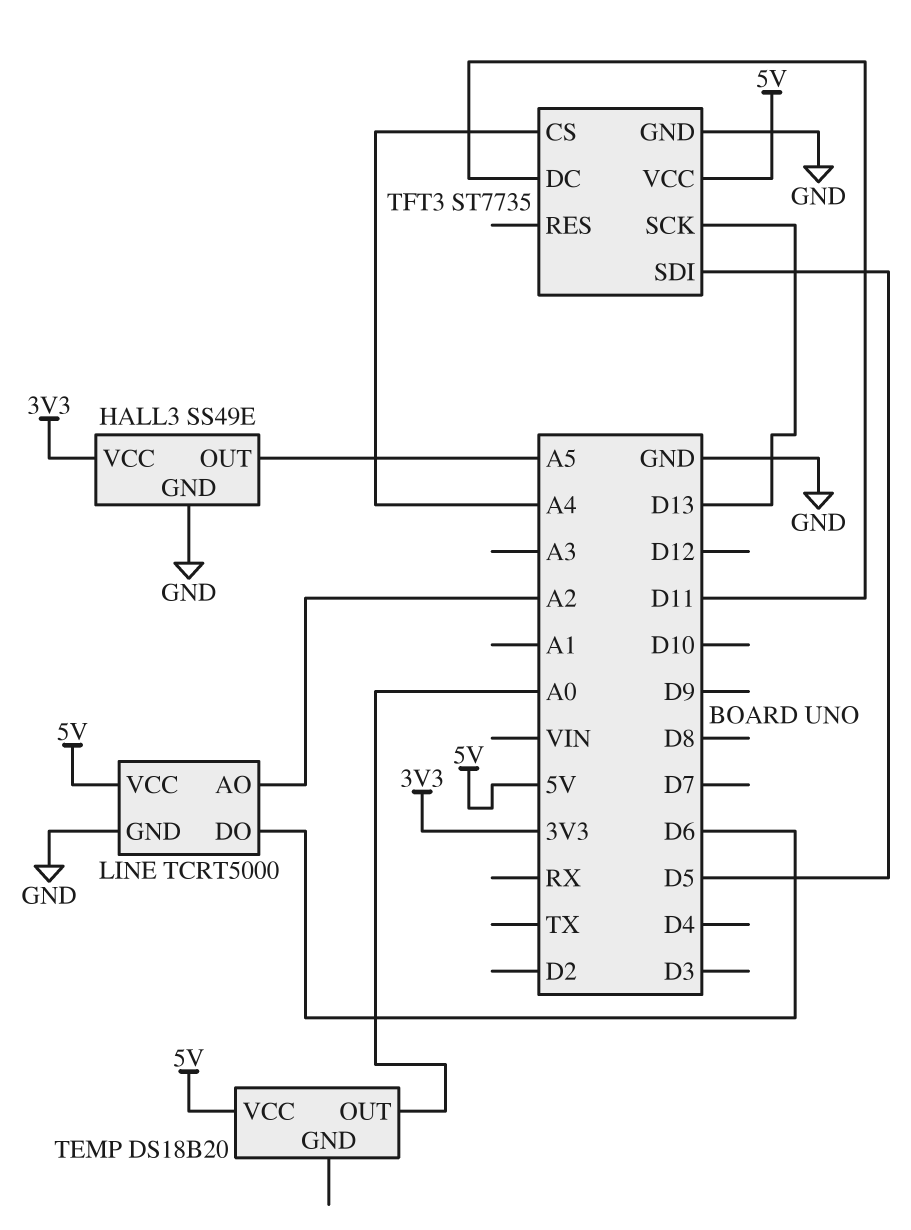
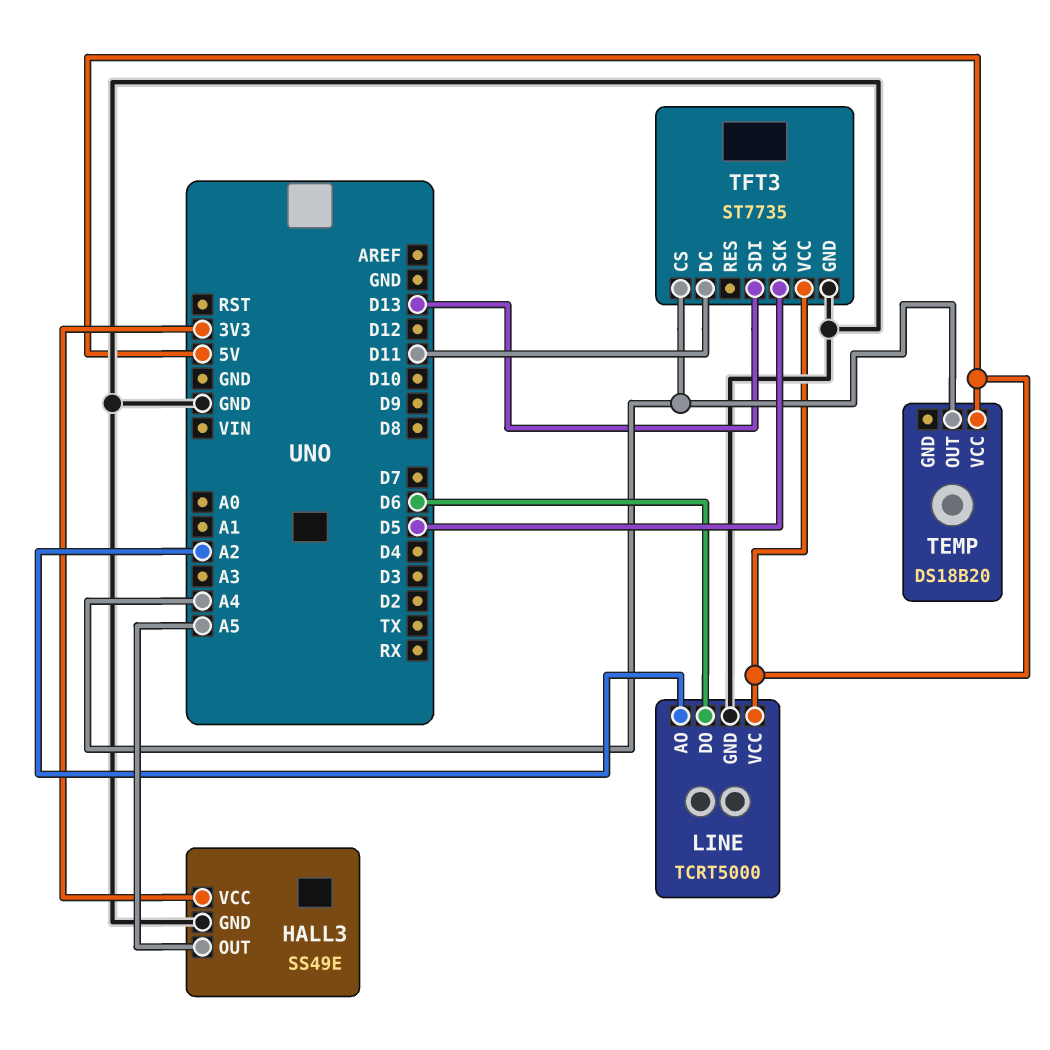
TEMP pin OUT: A0 -> A4
TFT3 pin SCK: D13 -> D5
TFT3 pin SDI: D5 -> D13

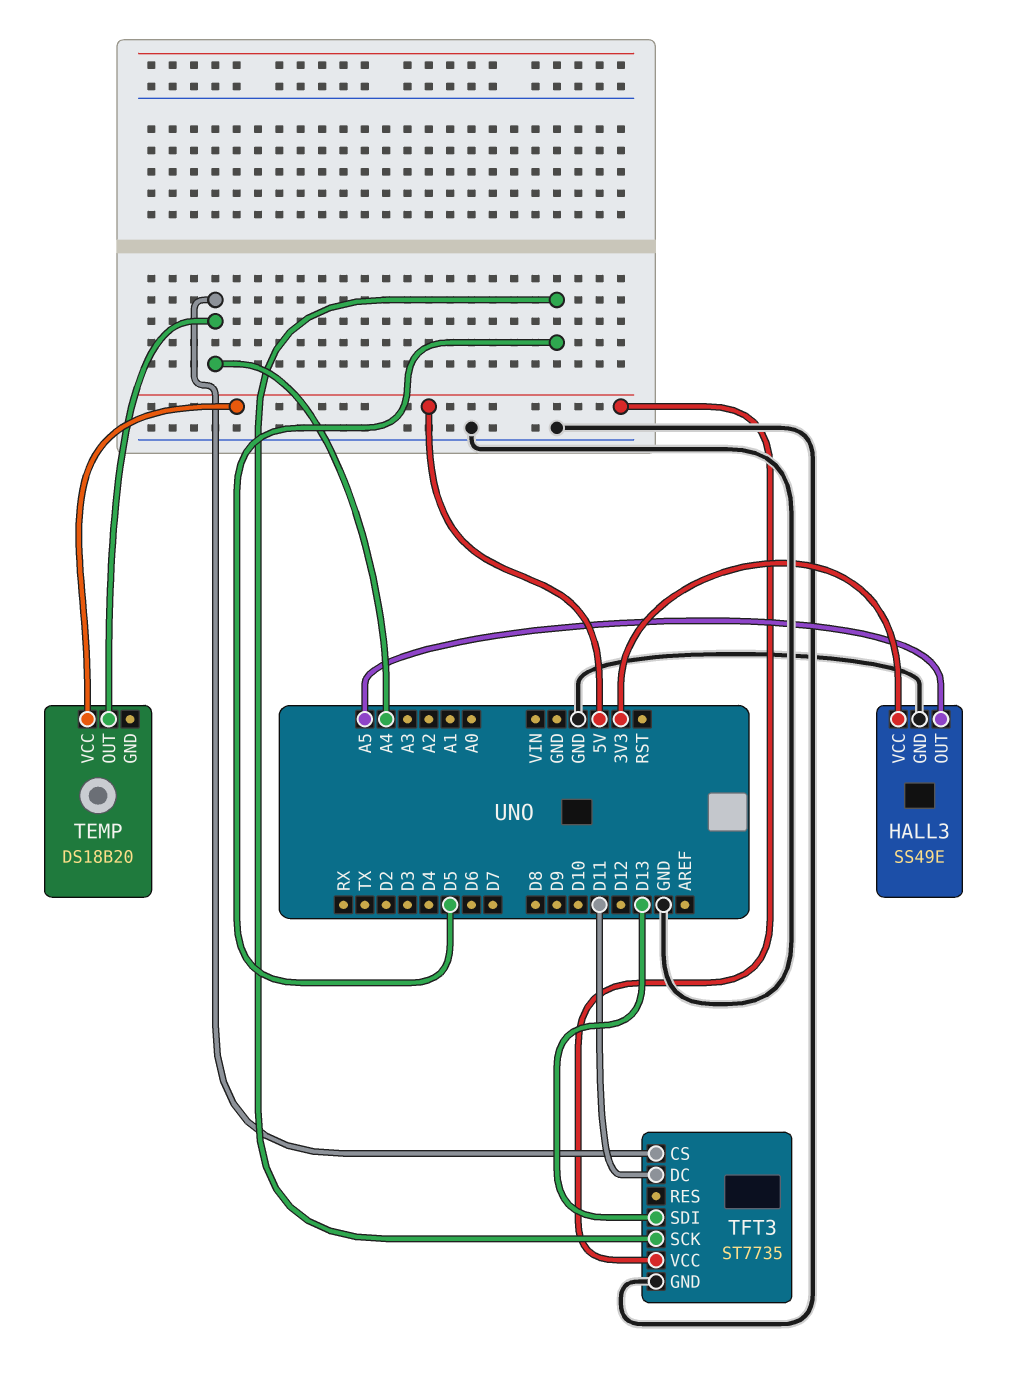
LINE: TCRT5000 -> none
LINE pin AO: A2 -> none
LINE pin DO: D6 -> none
LINE pin GND: GND -> none
LINE pin VCC: 5V -> none

